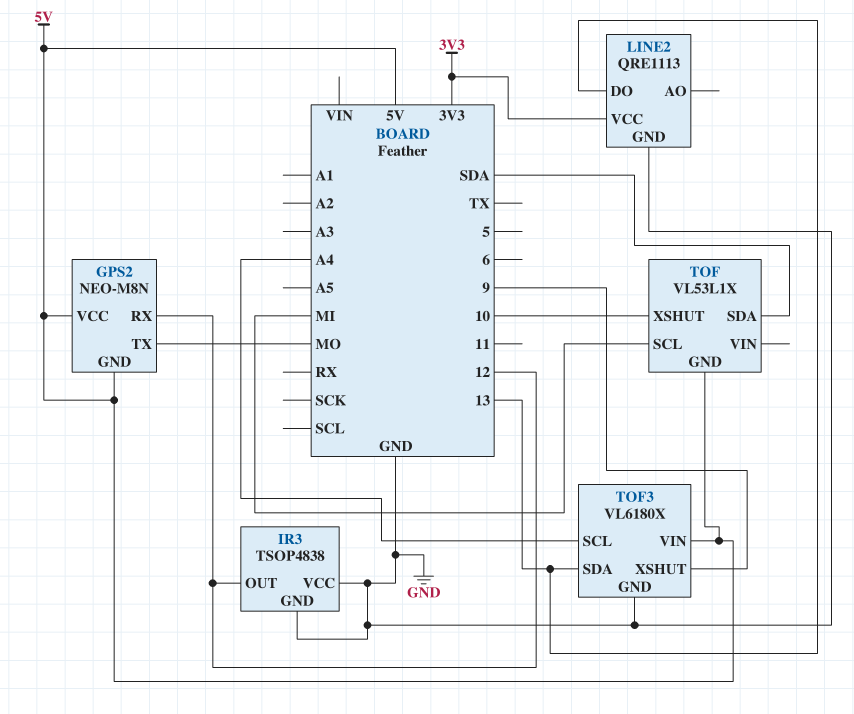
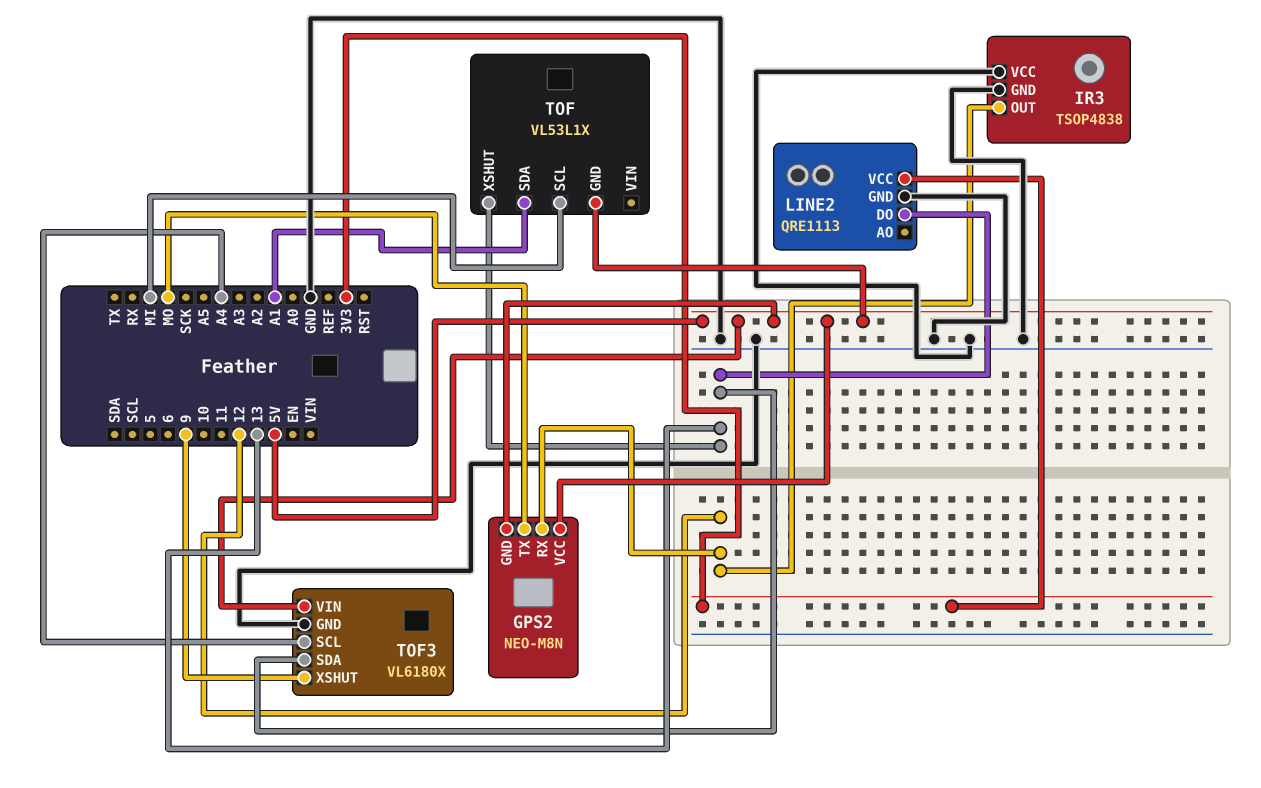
TOF pin SDA: SDA -> A1
TOF pin XSHUT: 10 -> 13

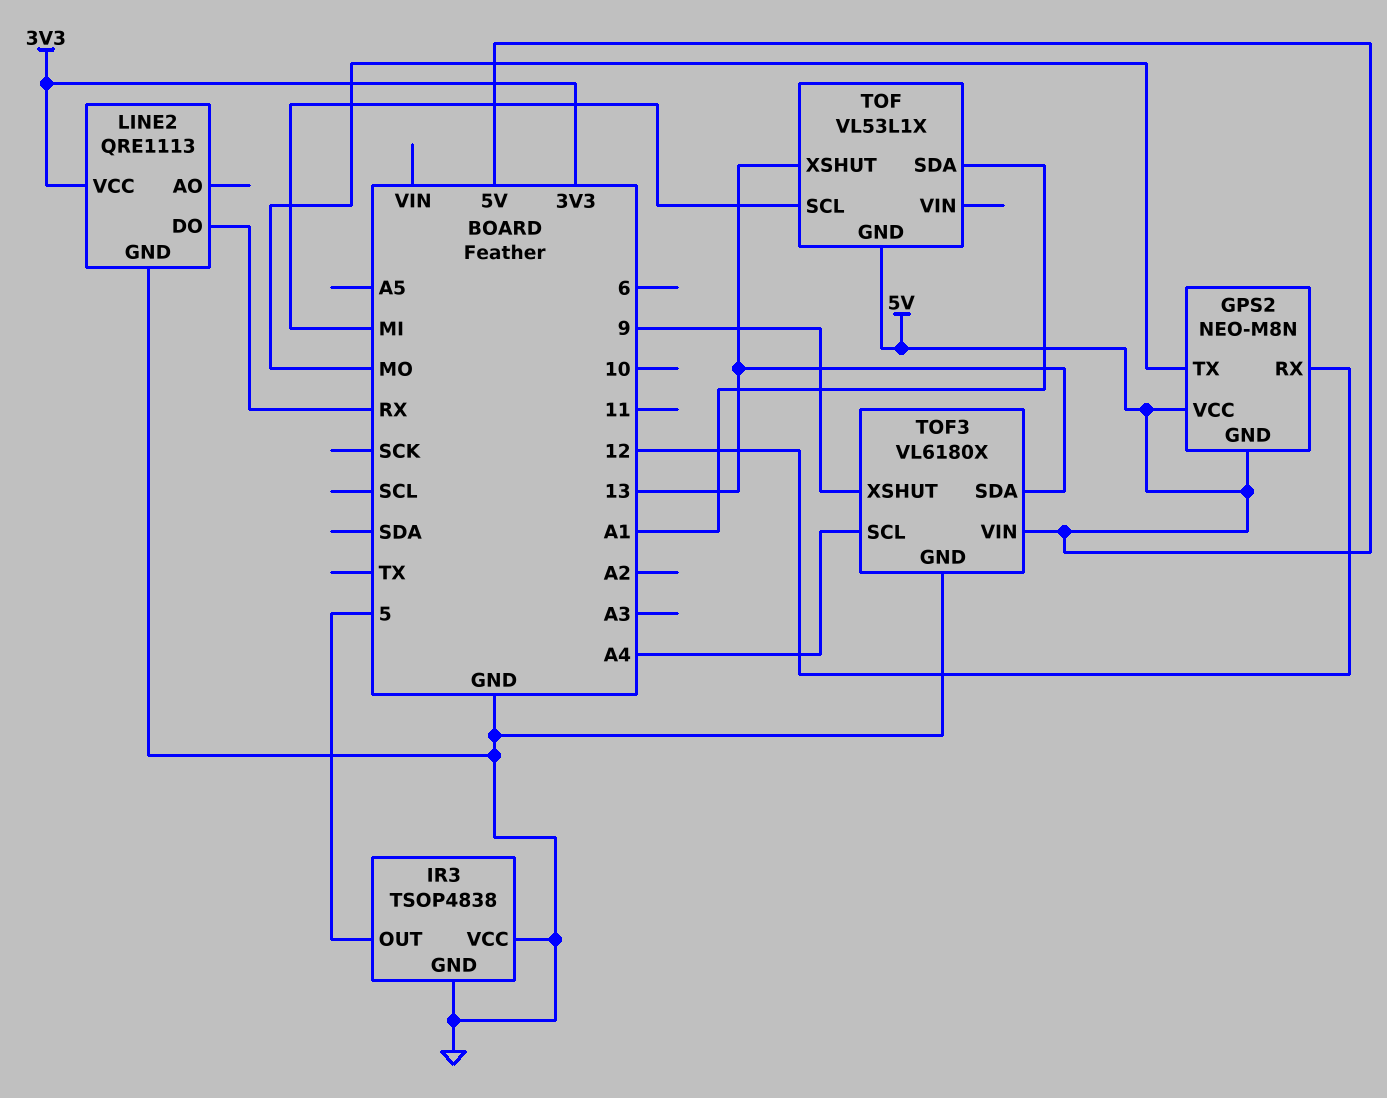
IR3 pin OUT: 12 -> 5
LINE2 pin DO: 13 -> RX

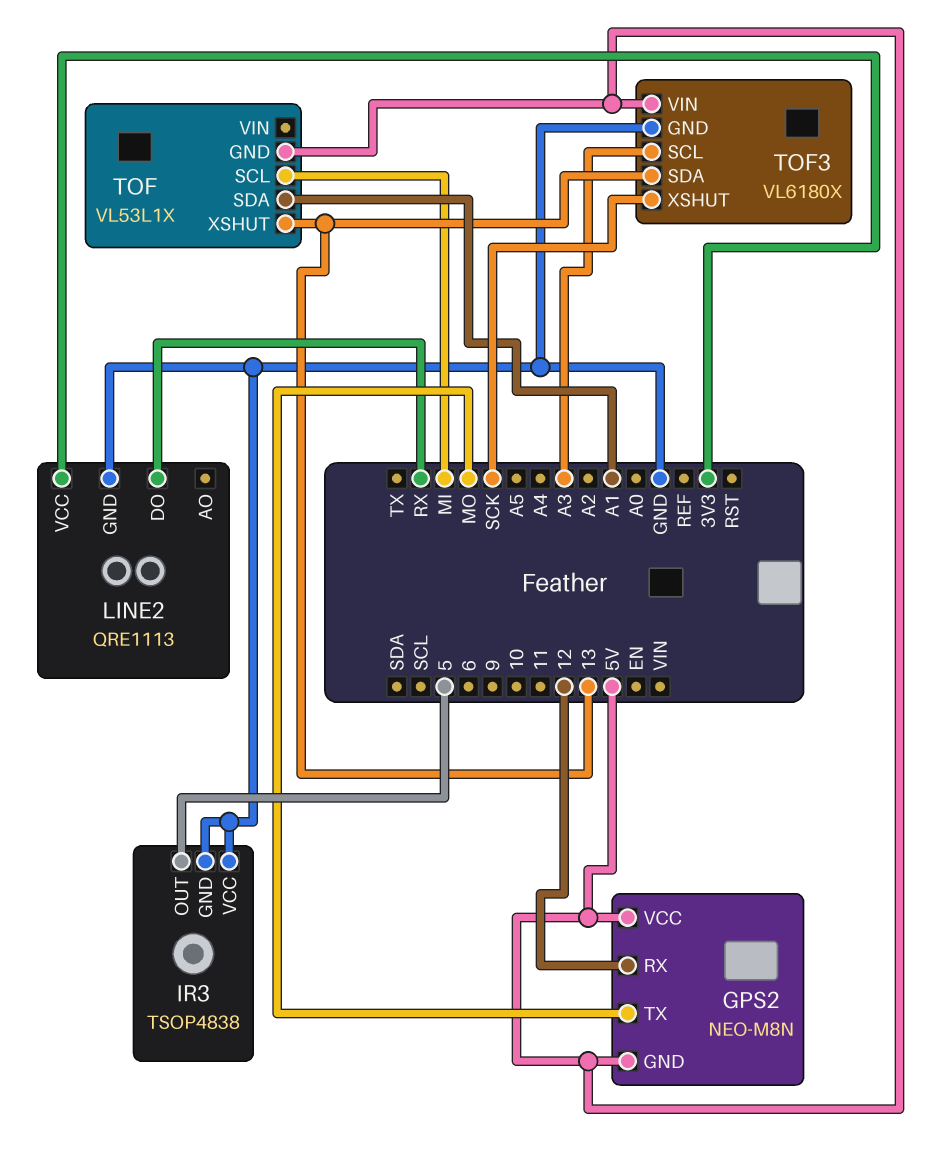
TOF3 pin SCL: A4 -> A3
TOF3 pin XSHUT: 9 -> SCK

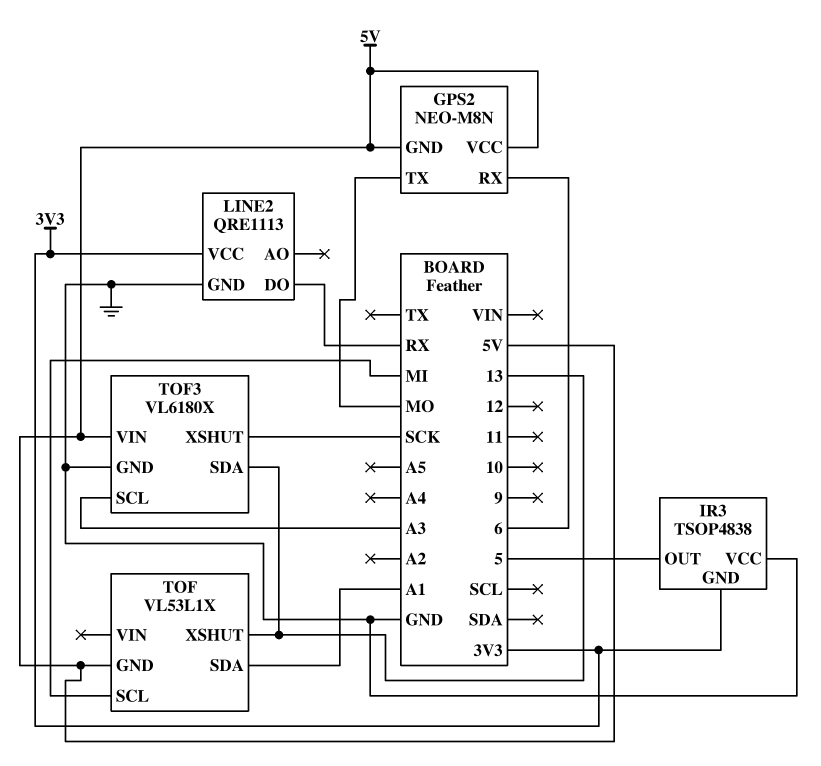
GPS2 pin RX: 12 -> 6
IR3 pin GND: GND -> 3V3

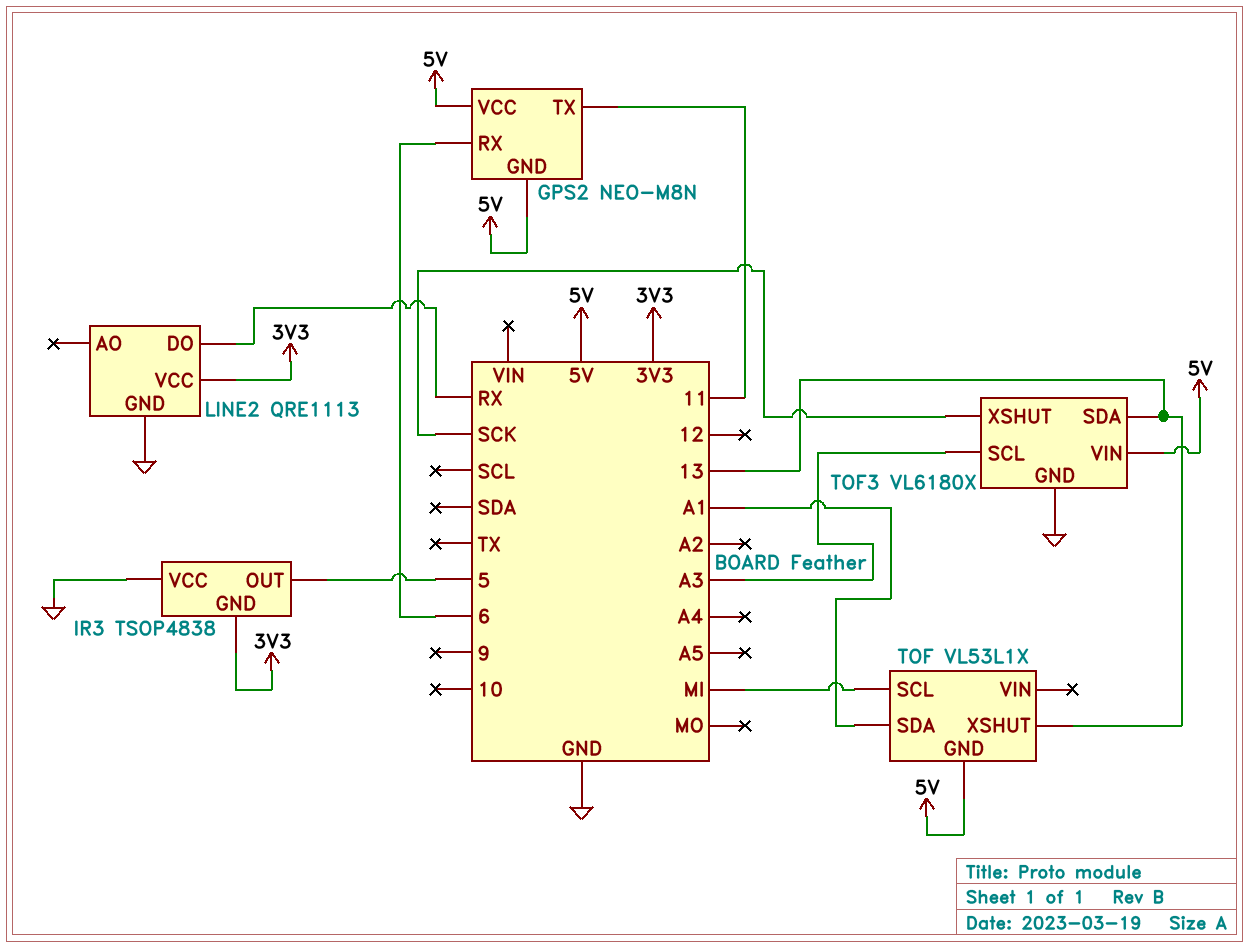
GPS2 pin TX: MO -> 11

